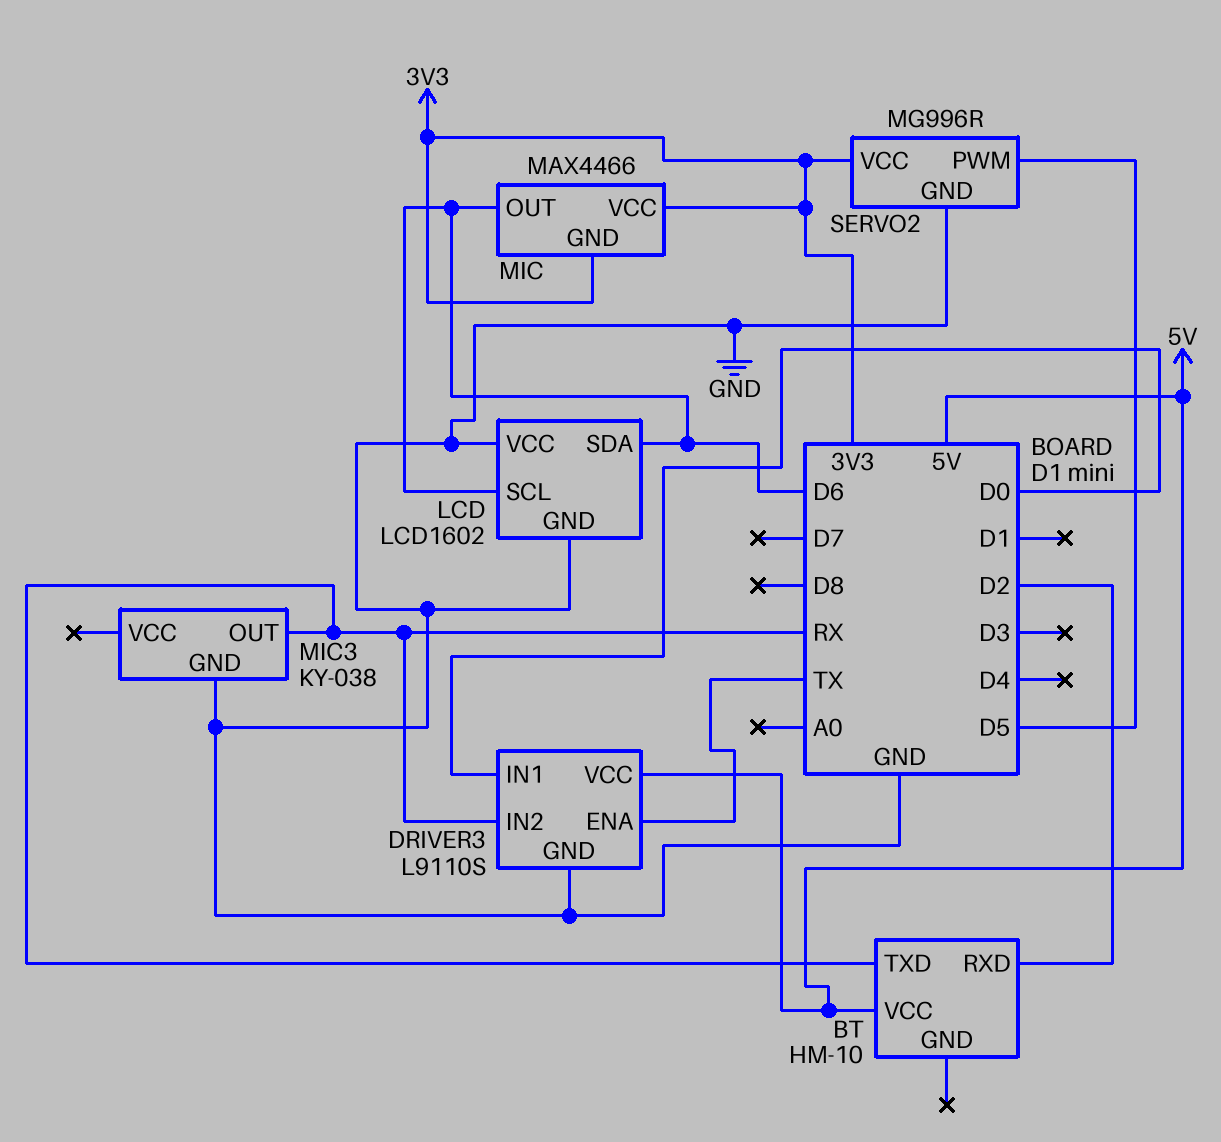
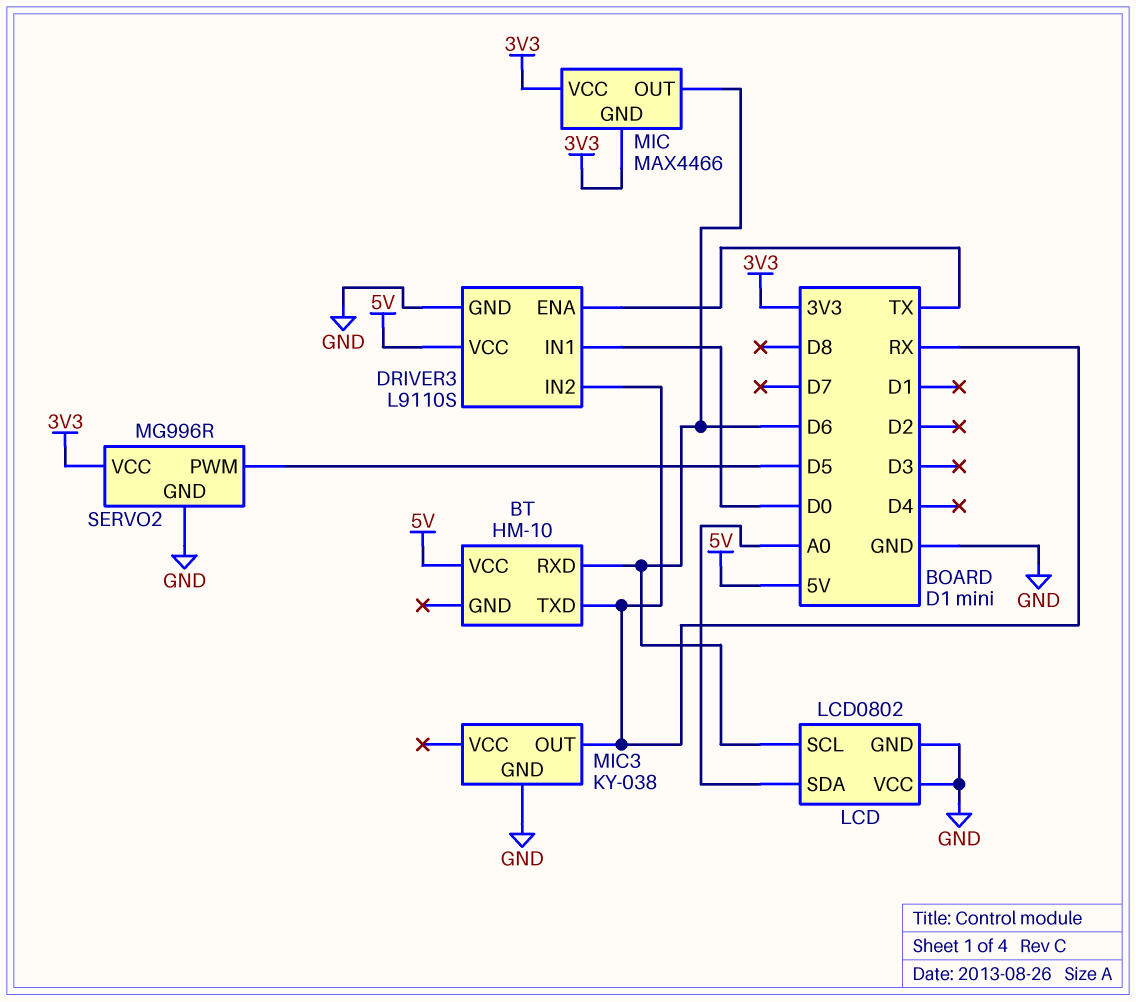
BT pin RXD: D2 -> D6
LCD: LCD1602 -> LCD0802
LCD pin SDA: D6 -> A0

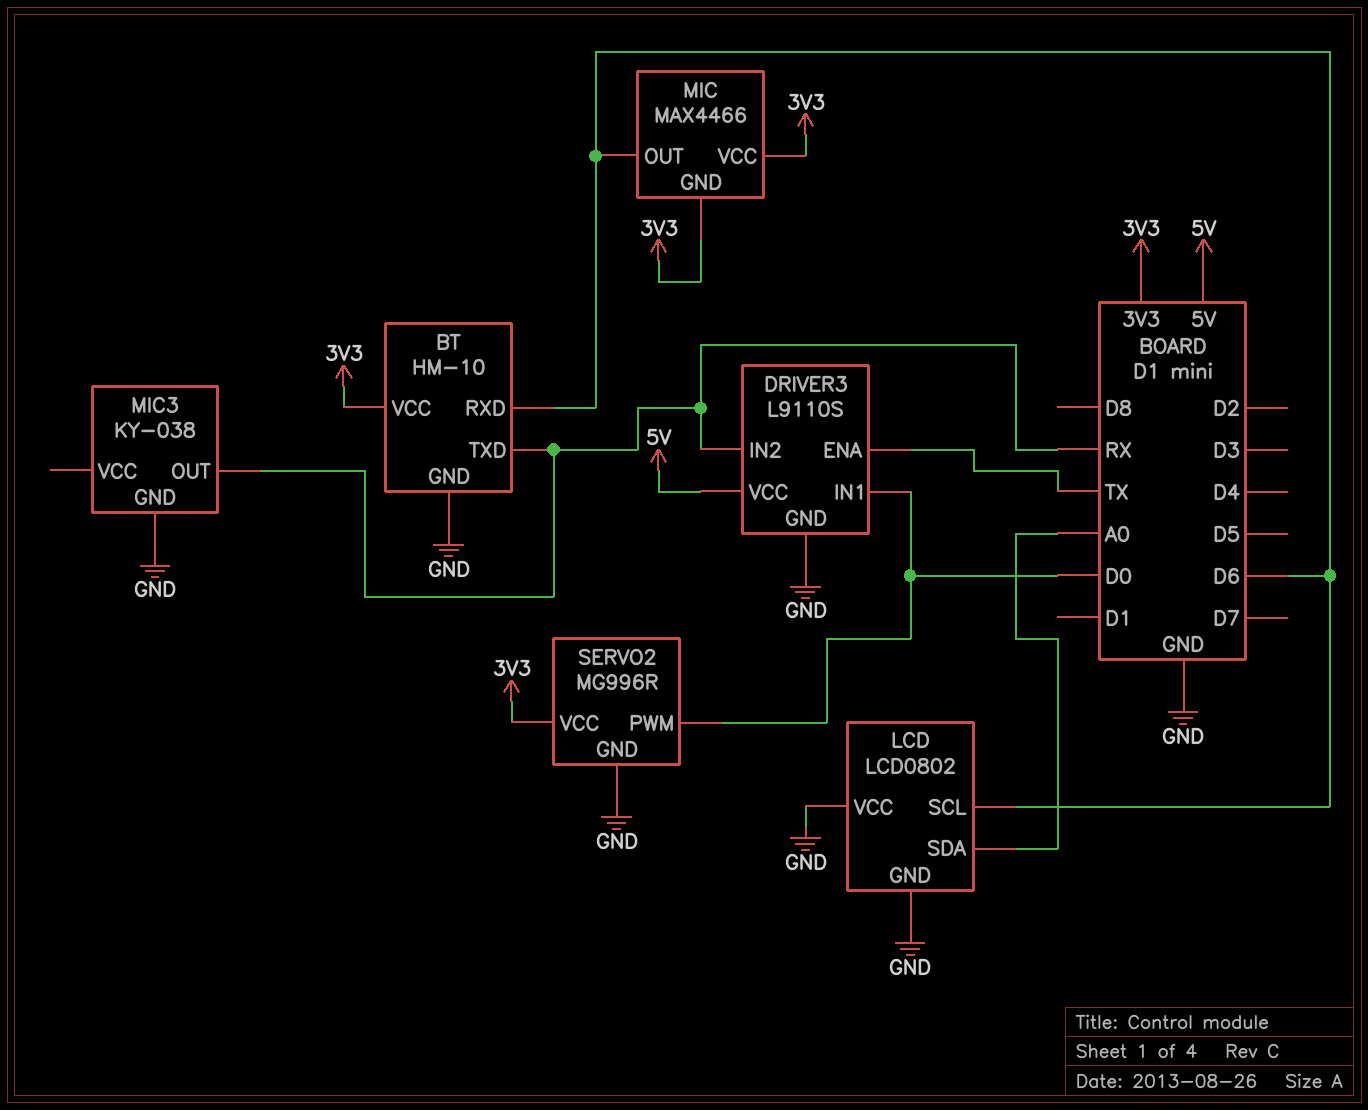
BT pin GND: none -> GND
BT pin VCC: 5V -> 3V3
SERVO2 pin PWM: D5 -> D0

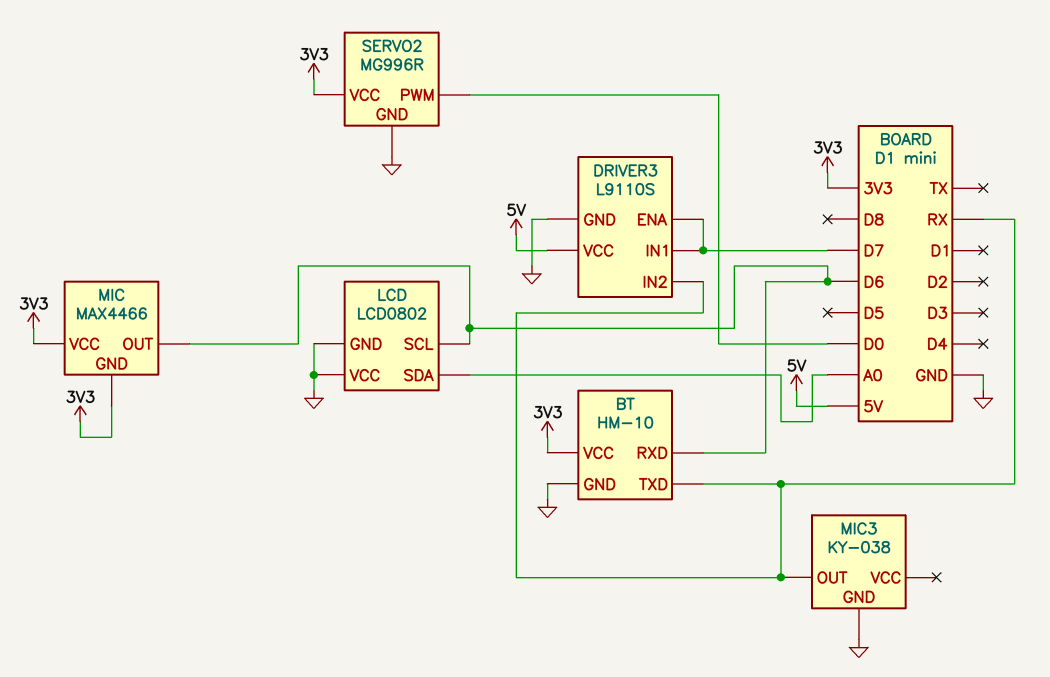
DRIVER3 pin ENA: TX -> D7
DRIVER3 pin IN1: D0 -> D7

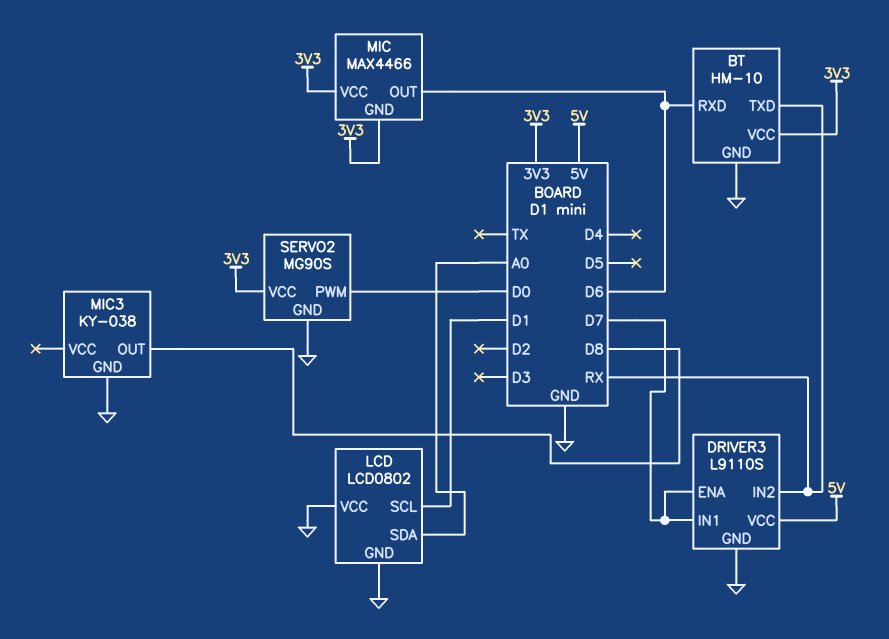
LCD pin SCL: D6 -> D1
MIC3 pin OUT: RX -> D8
SERVO2: MG996R -> MG90S

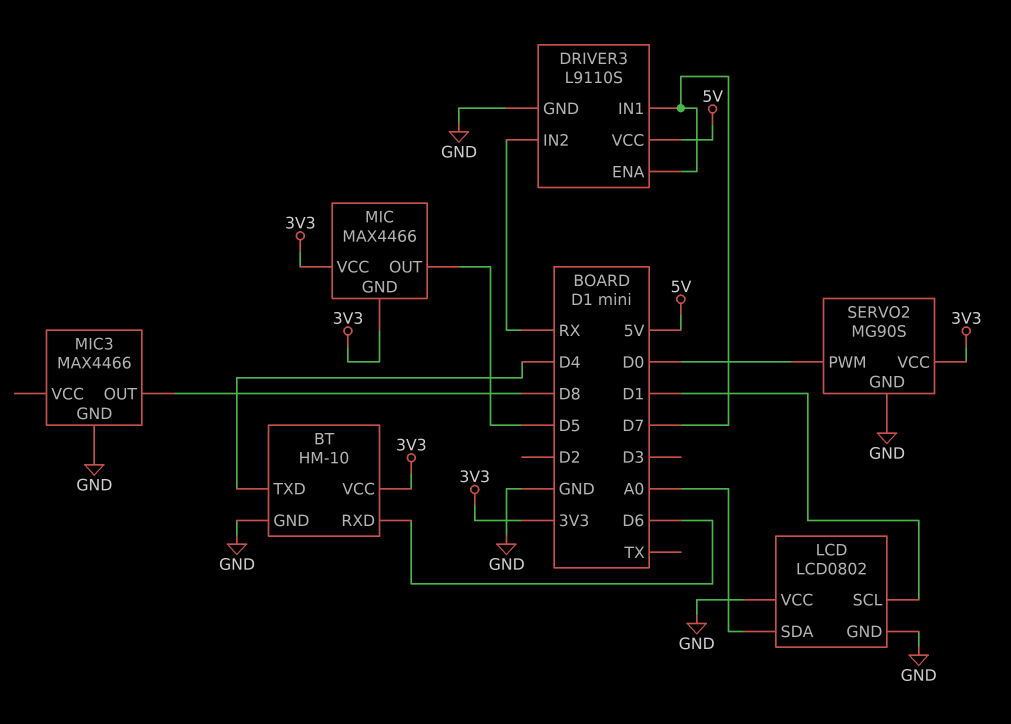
BT pin TXD: RX -> D4
MIC pin OUT: D6 -> D5
MIC3: KY-038 -> MAX4466

